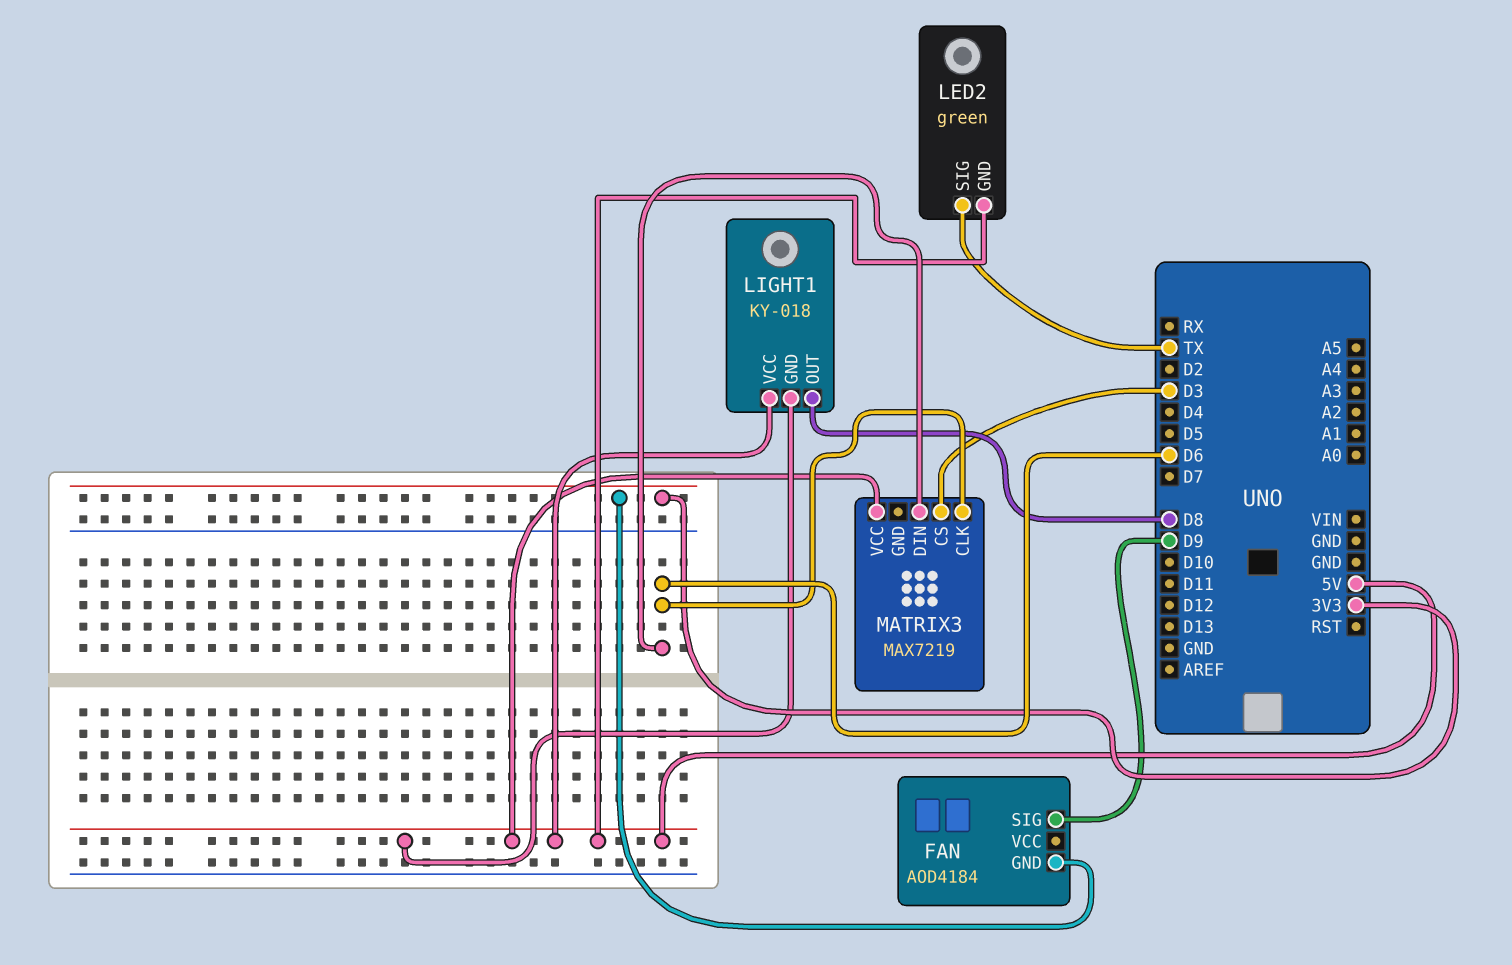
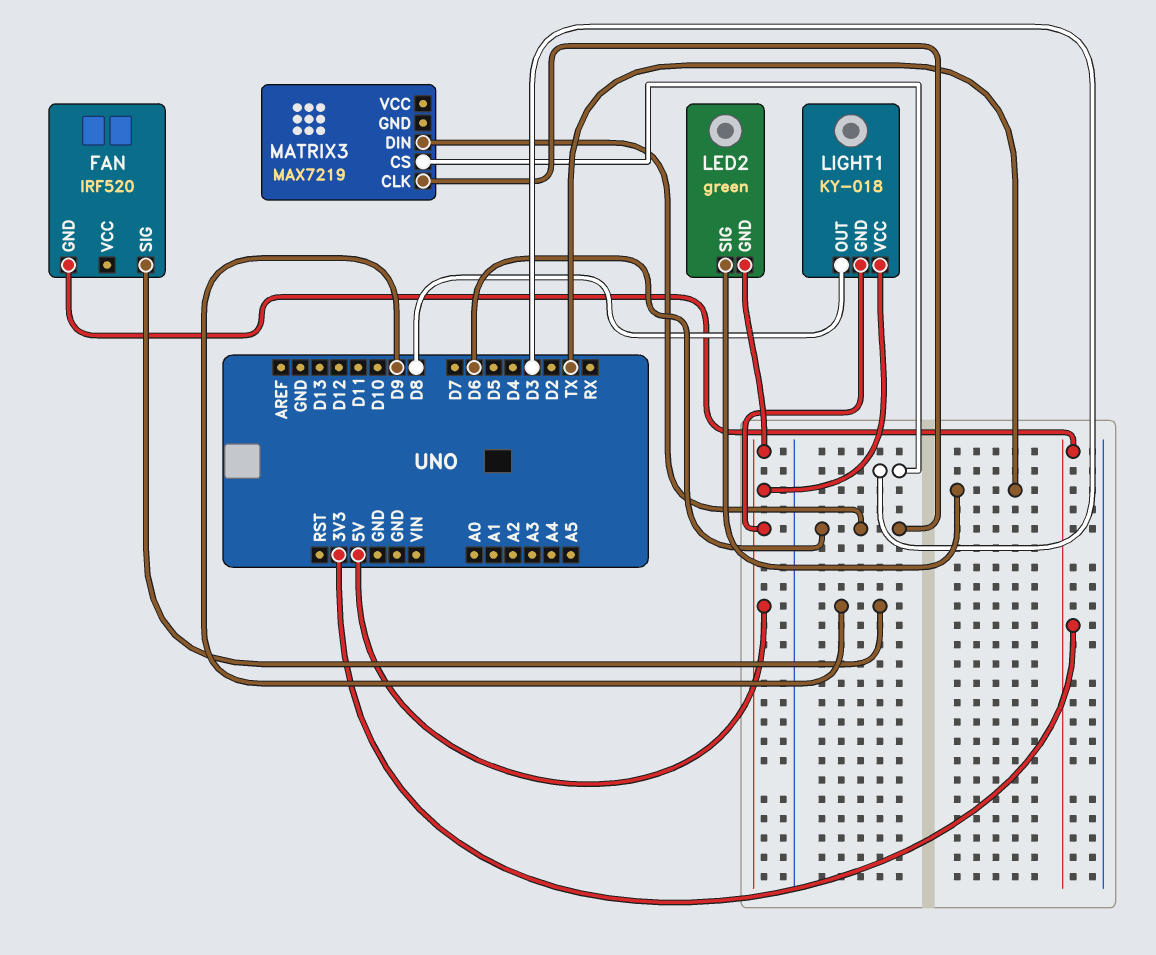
FAN: AOD4184 -> IRF520
MATRIX3 pin VCC: 5V -> none

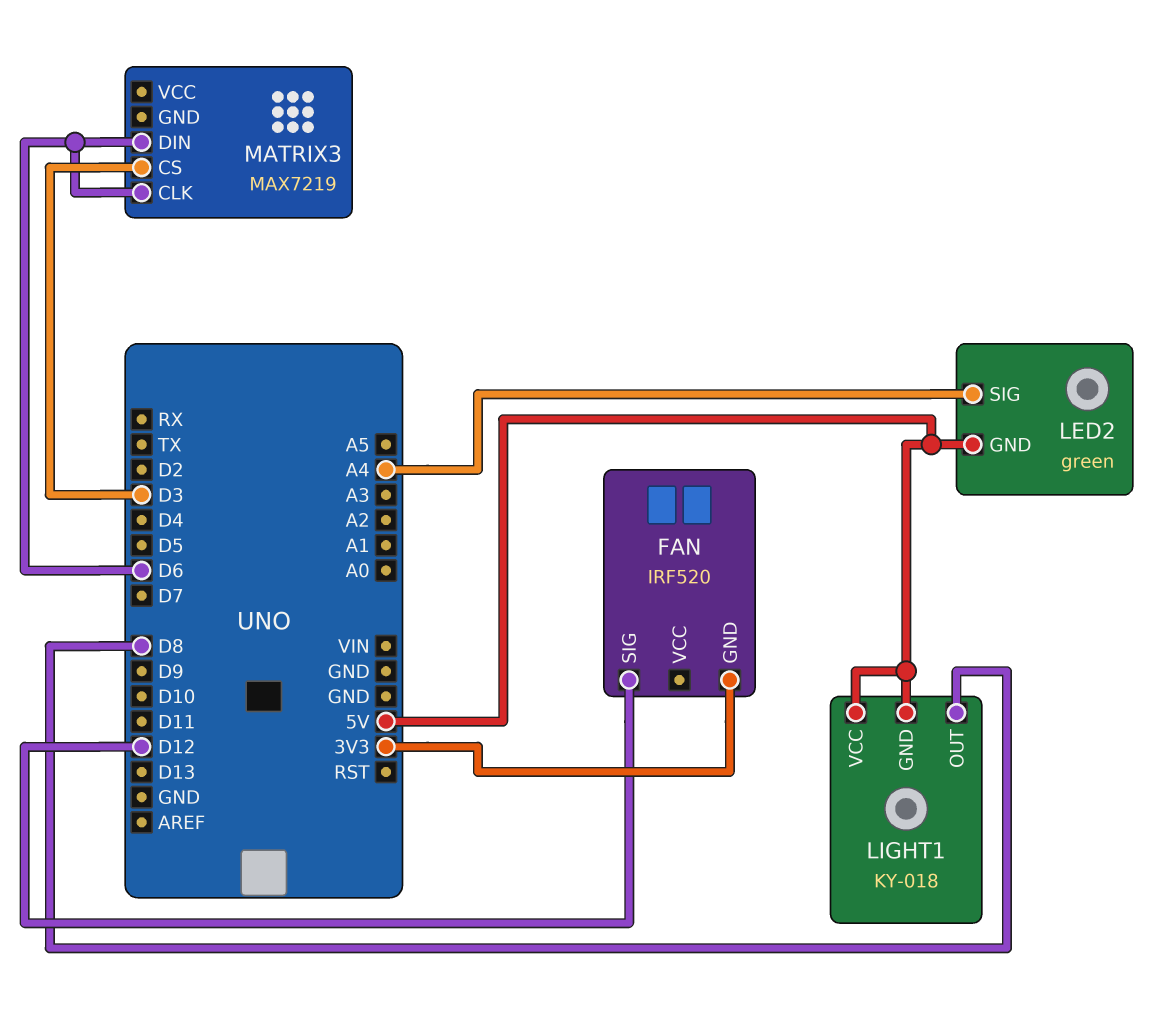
FAN pin SIG: D9 -> D12
LED2 pin SIG: TX -> A4

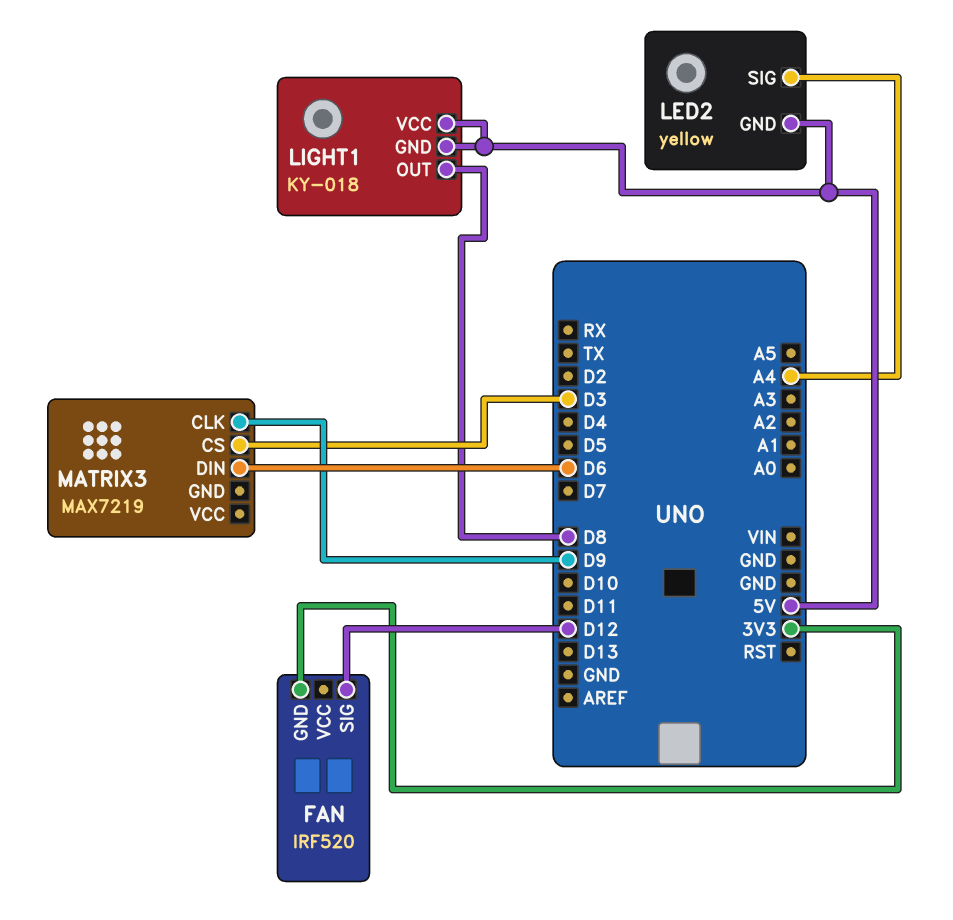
LED2: green -> yellow
MATRIX3 pin CLK: D6 -> D9

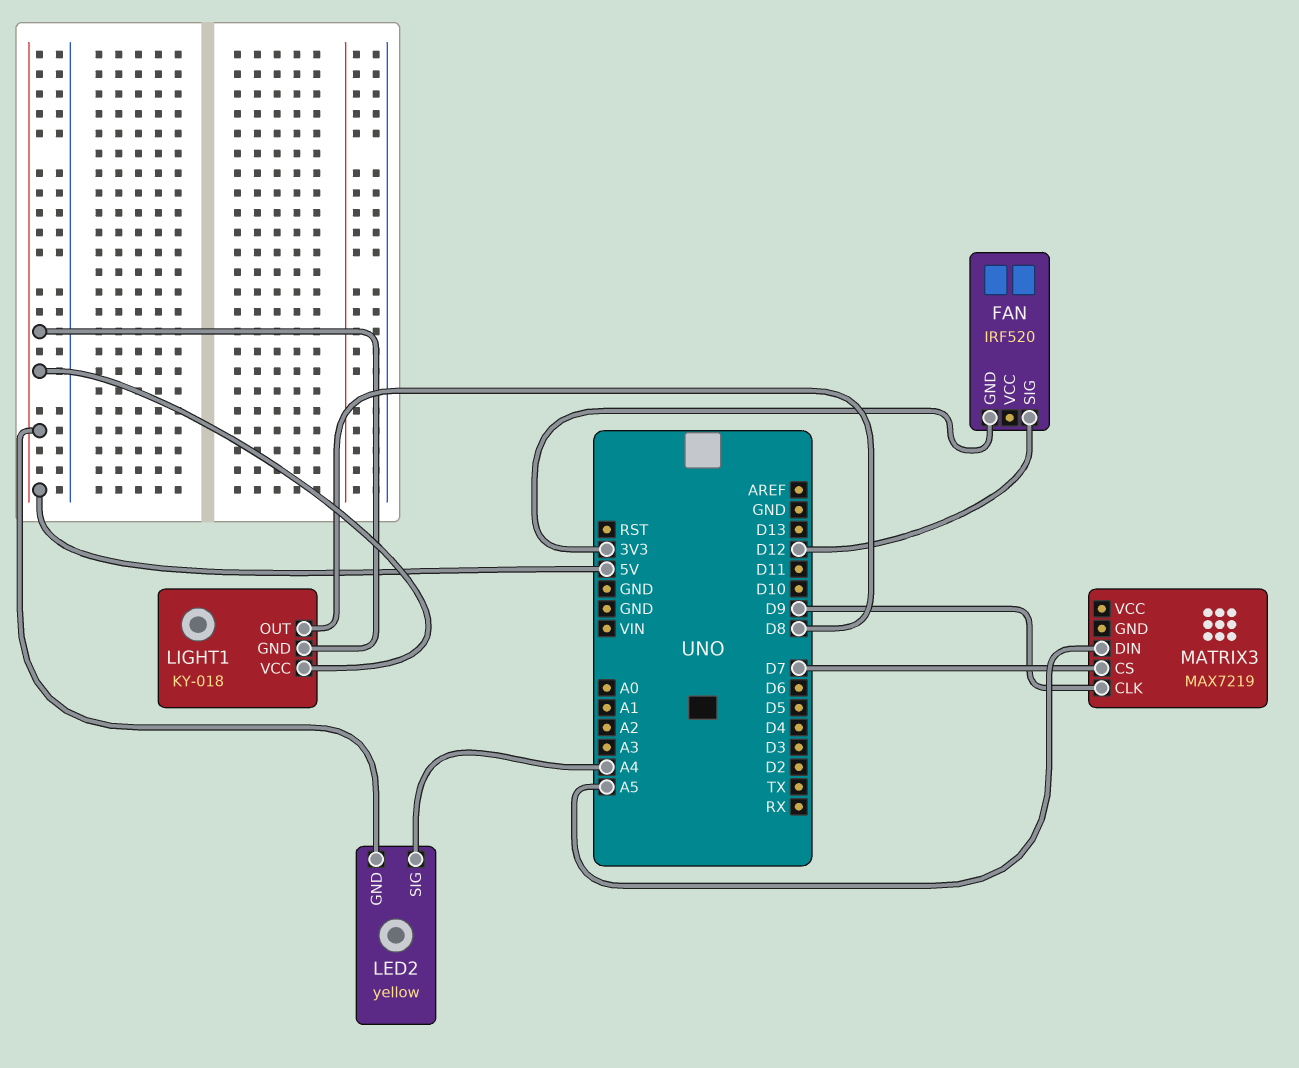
MATRIX3 pin CS: D3 -> D7
MATRIX3 pin DIN: D6 -> A5

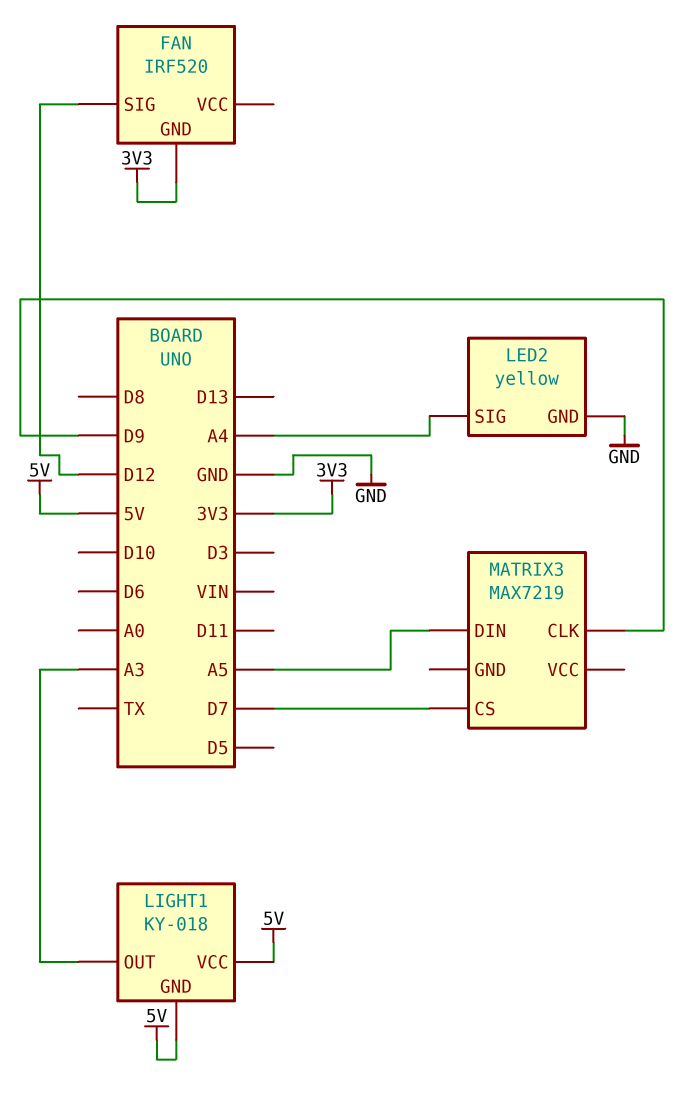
LED2 pin GND: 5V -> GND
LIGHT1 pin OUT: D8 -> A3

